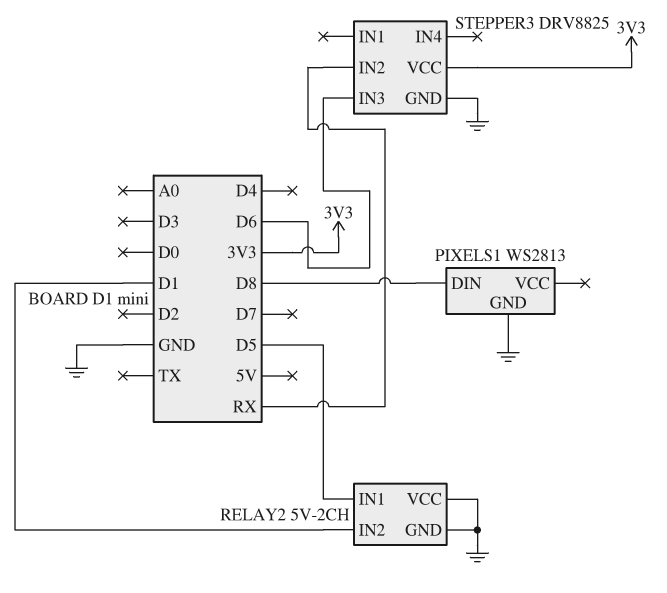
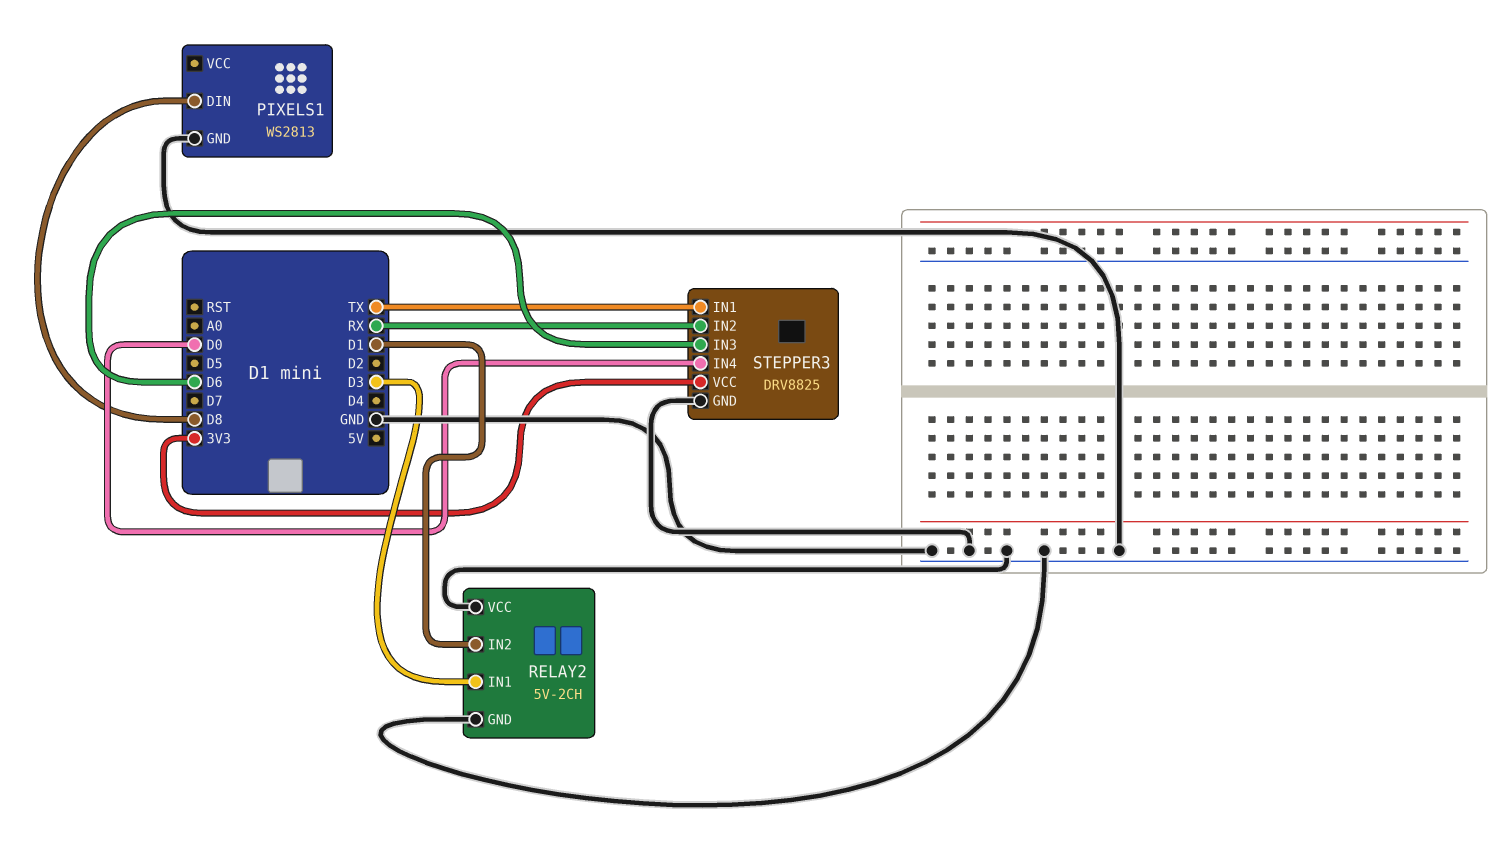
RELAY2 pin IN1: D5 -> D3
STEPPER3 pin IN1: none -> TX
STEPPER3 pin IN4: none -> D0

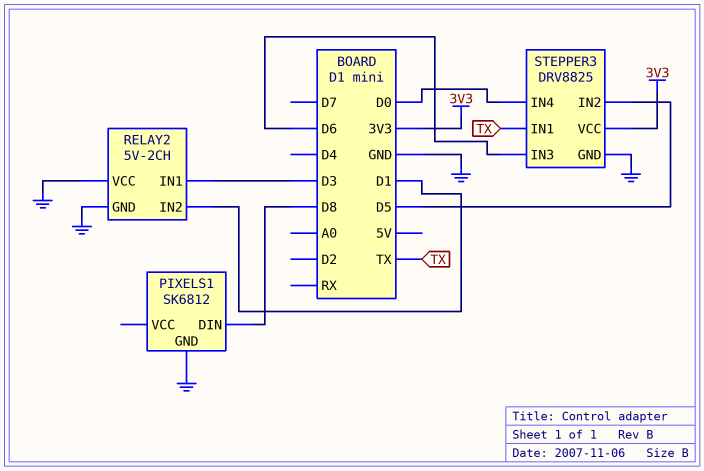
PIXELS1: WS2813 -> SK6812
STEPPER3 pin IN2: RX -> D5

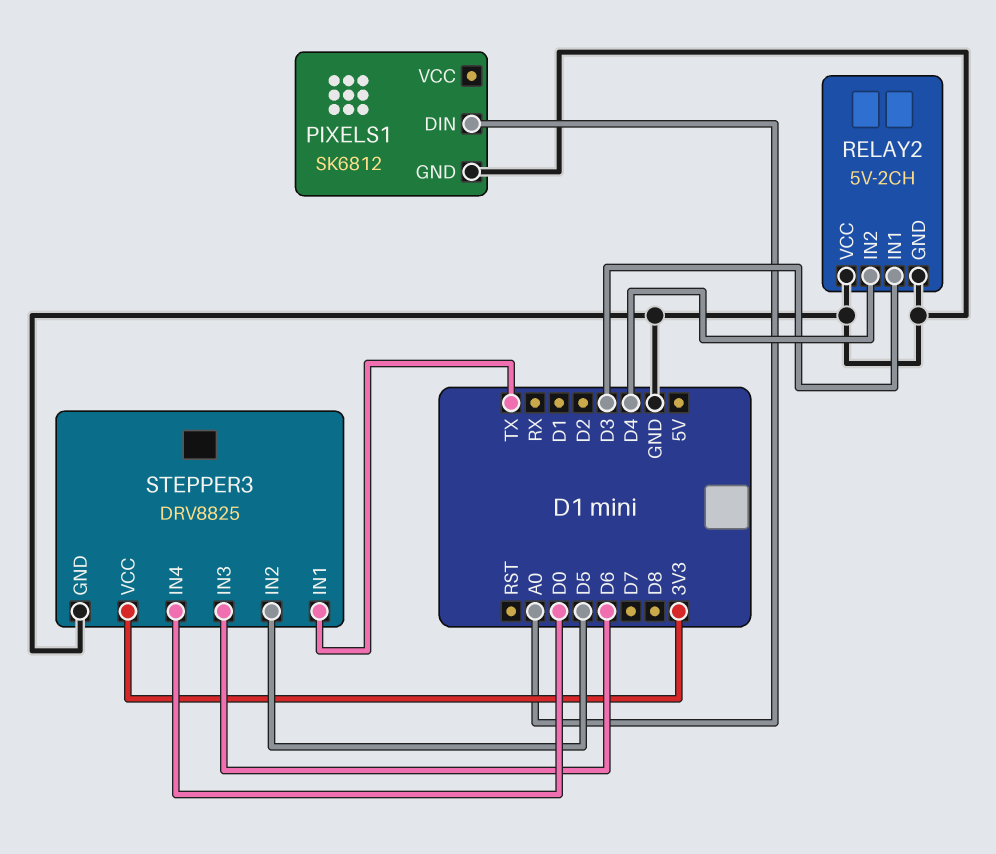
PIXELS1 pin DIN: D8 -> A0
RELAY2 pin IN2: D1 -> D4

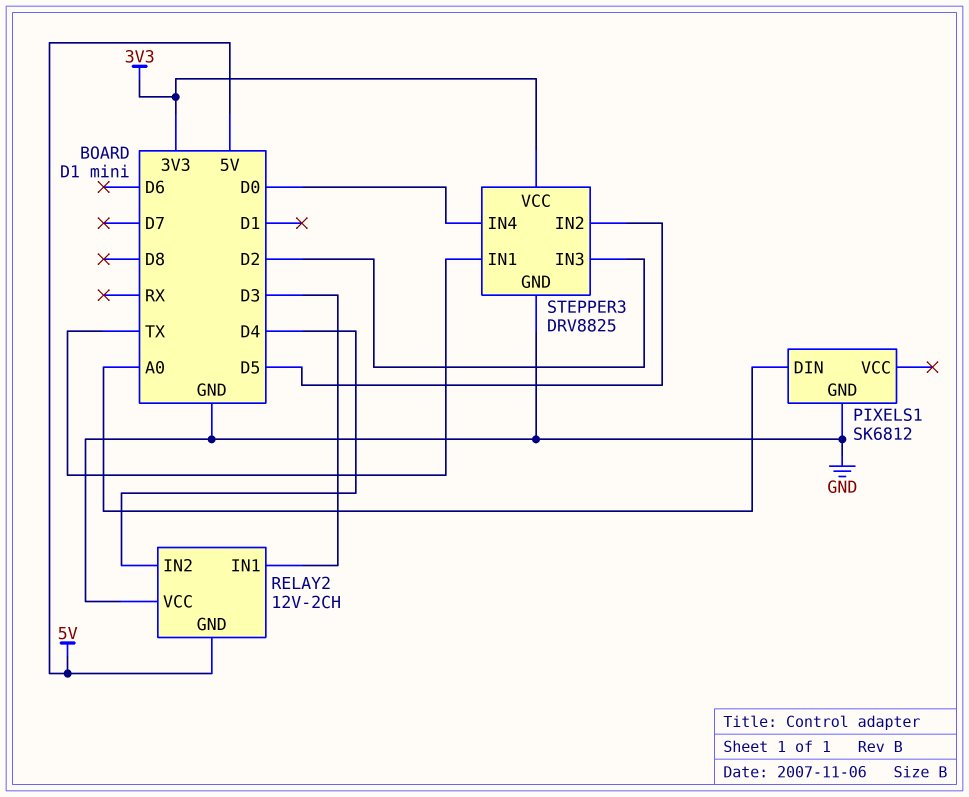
RELAY2: 5V-2CH -> 12V-2CH
RELAY2 pin GND: GND -> 5V
STEPPER3 pin IN3: D6 -> D2

